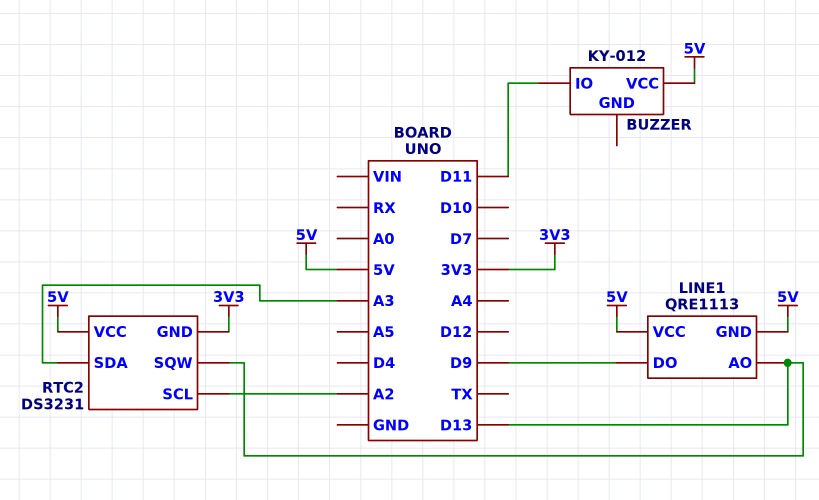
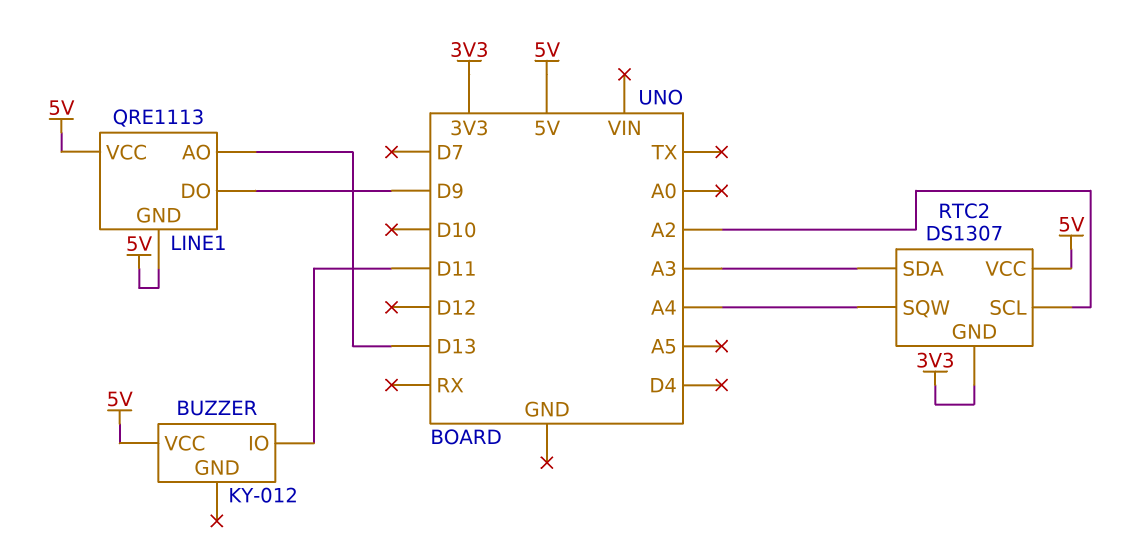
RTC2: DS3231 -> DS1307
RTC2 pin SQW: D13 -> A4

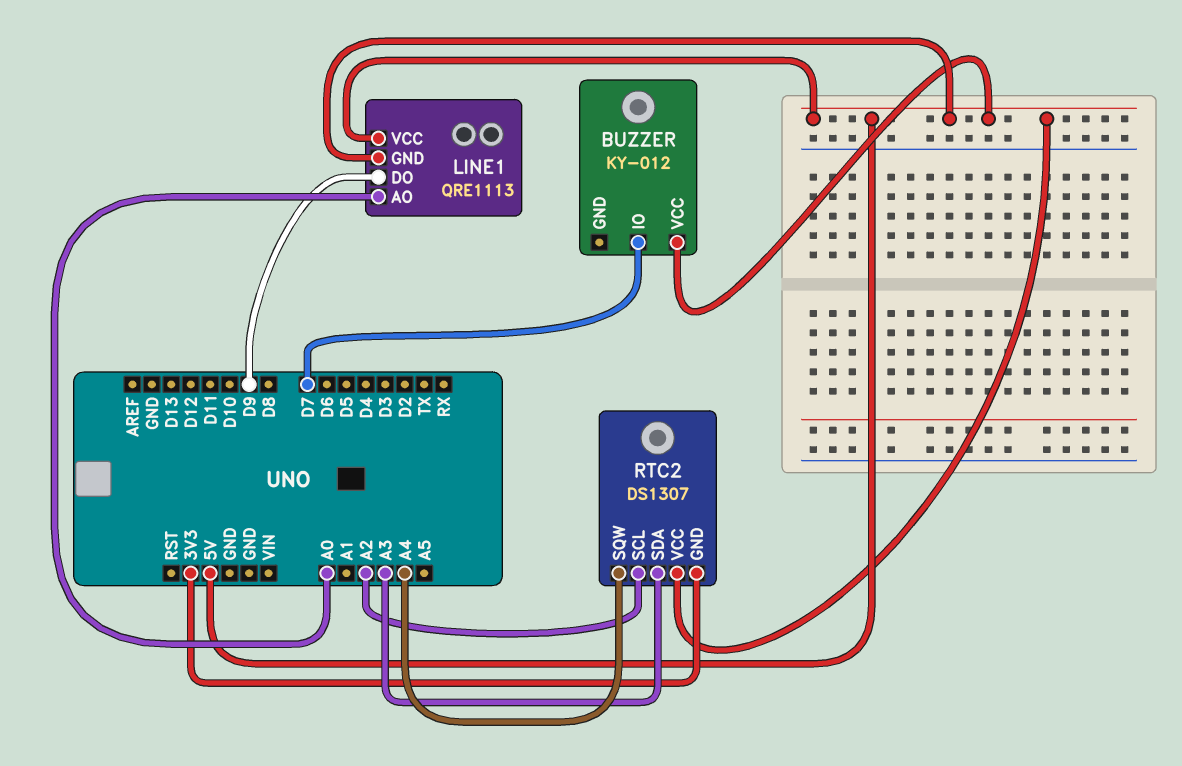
BUZZER pin IO: D11 -> D7
LINE1 pin AO: D13 -> A0

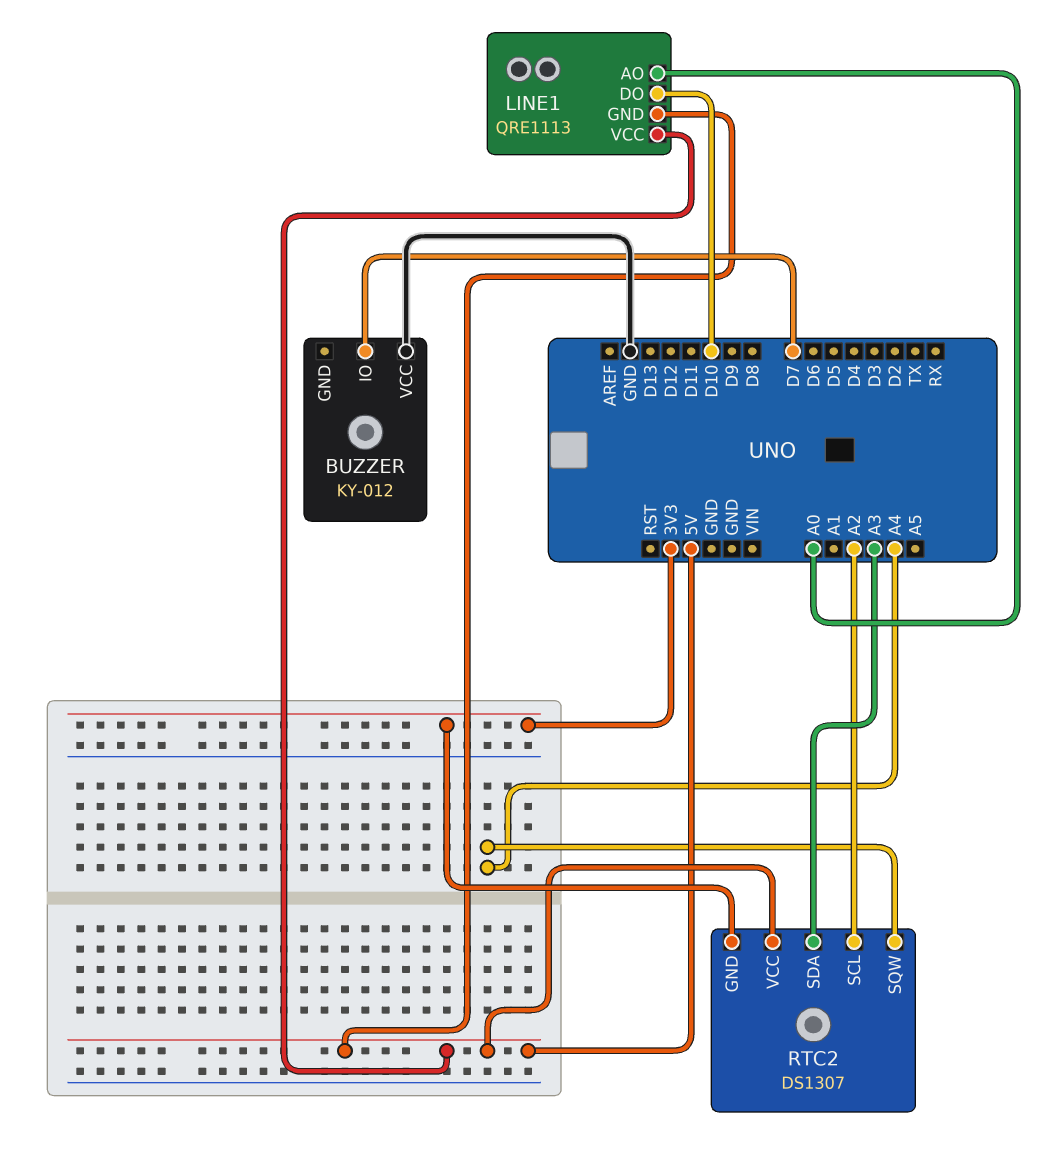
BUZZER pin VCC: 5V -> GND
LINE1 pin DO: D9 -> D10

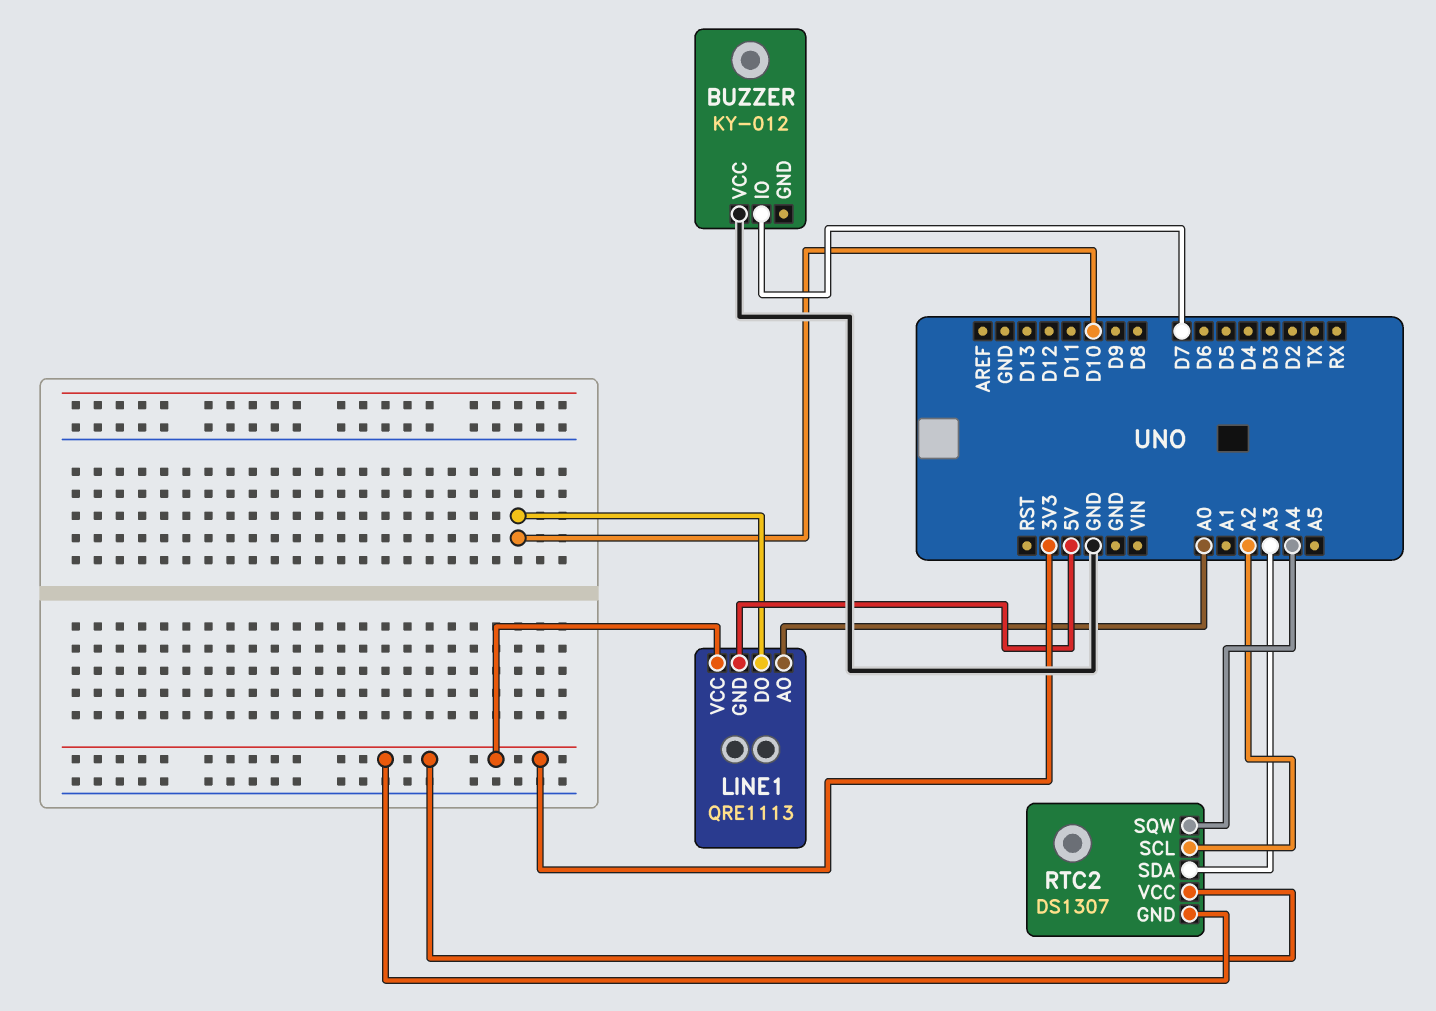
LINE1 pin VCC: 5V -> 3V3
RTC2 pin VCC: 5V -> 3V3

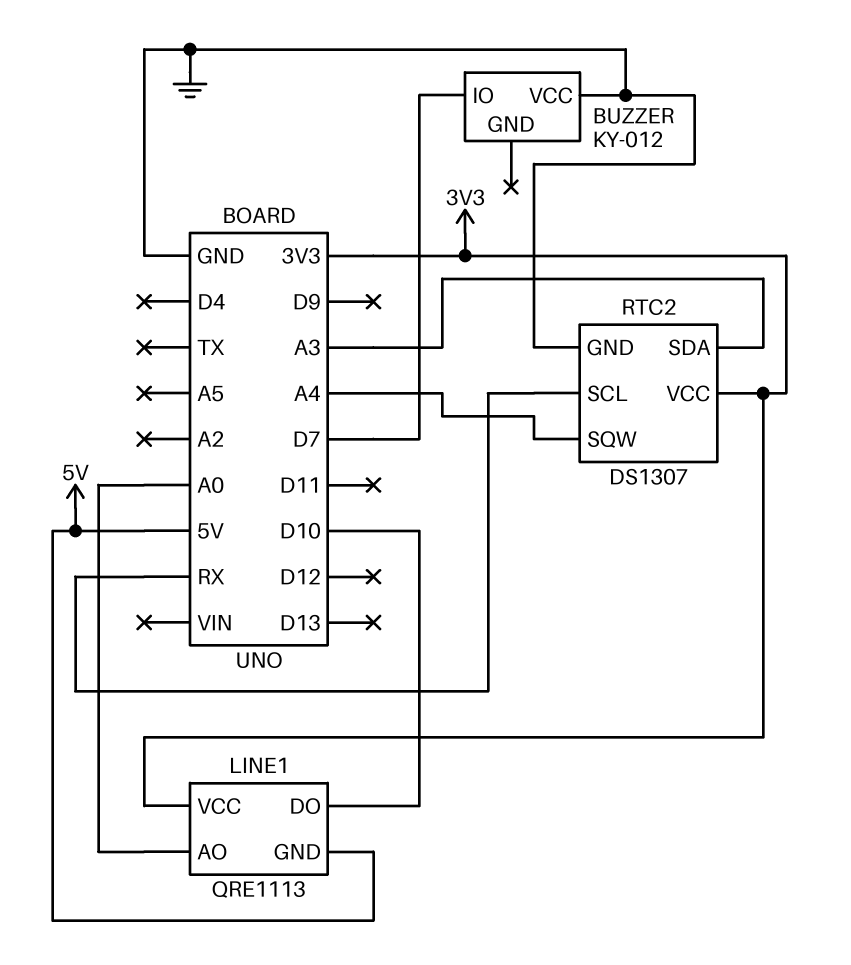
RTC2 pin GND: 3V3 -> GND
RTC2 pin SCL: A2 -> RX

